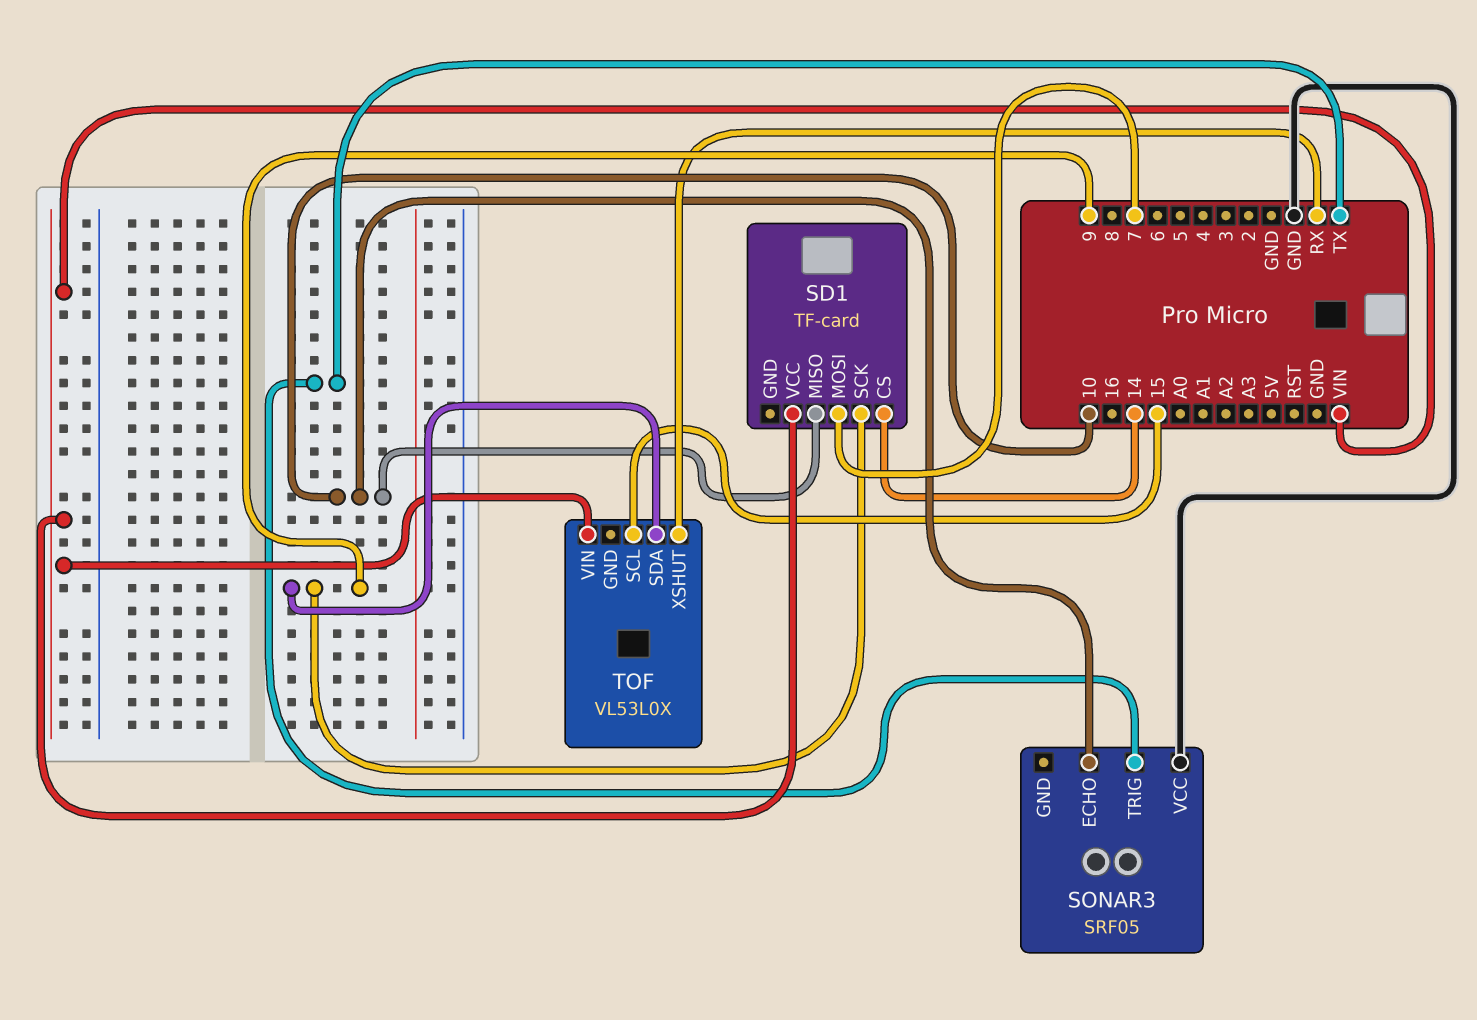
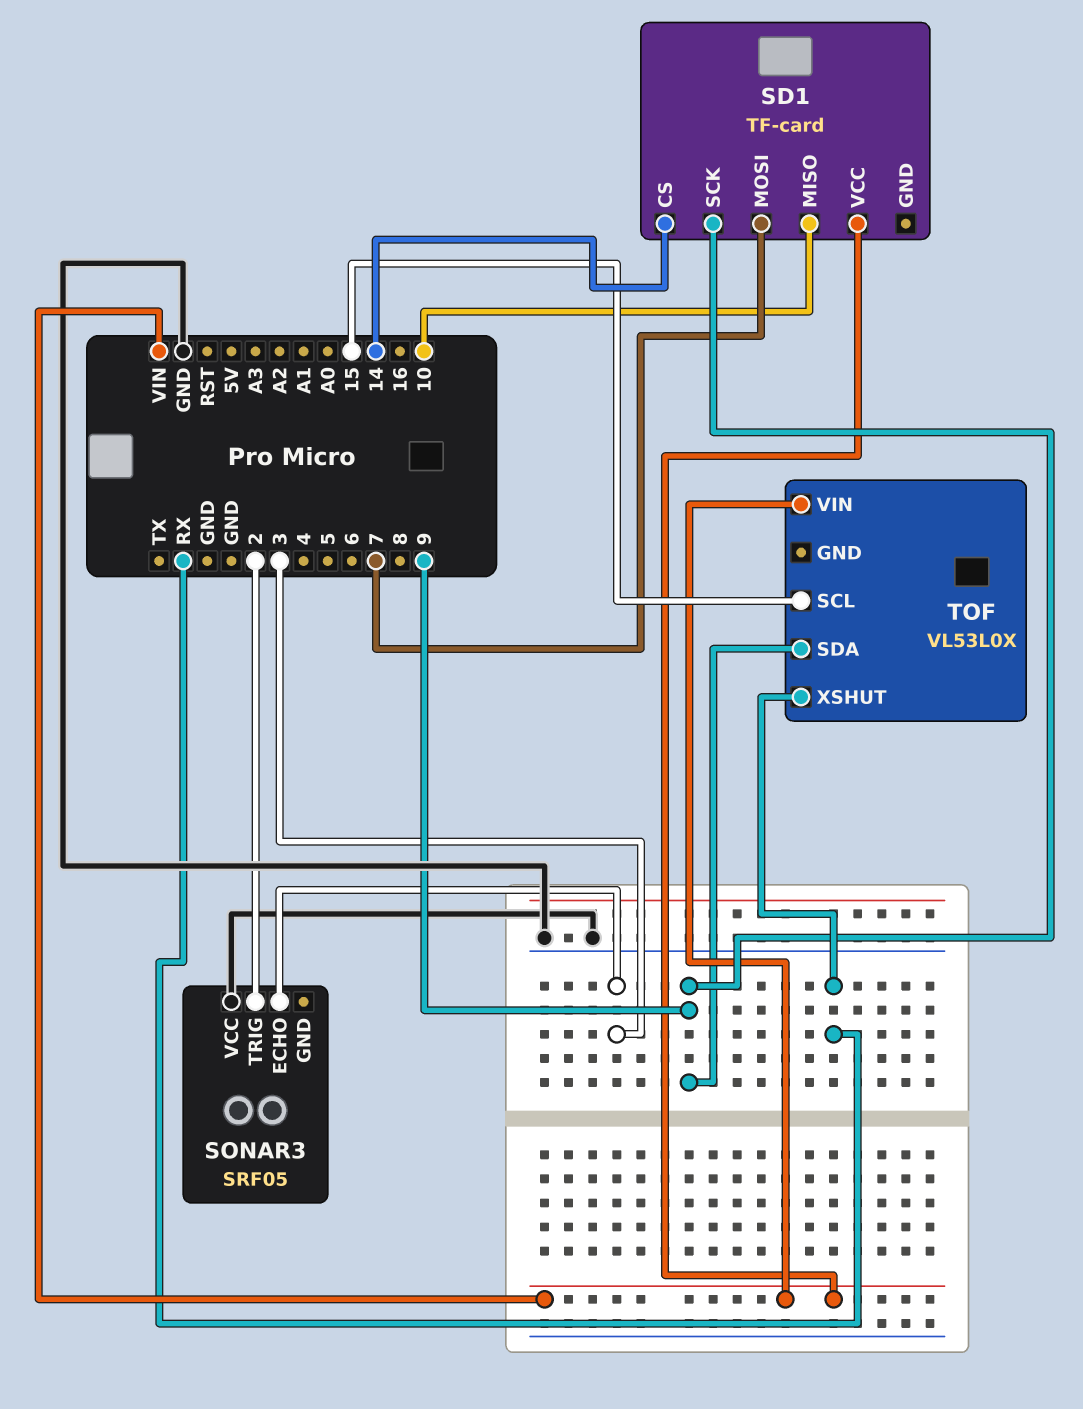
SONAR3 pin ECHO: 10 -> 3
SONAR3 pin TRIG: TX -> 2

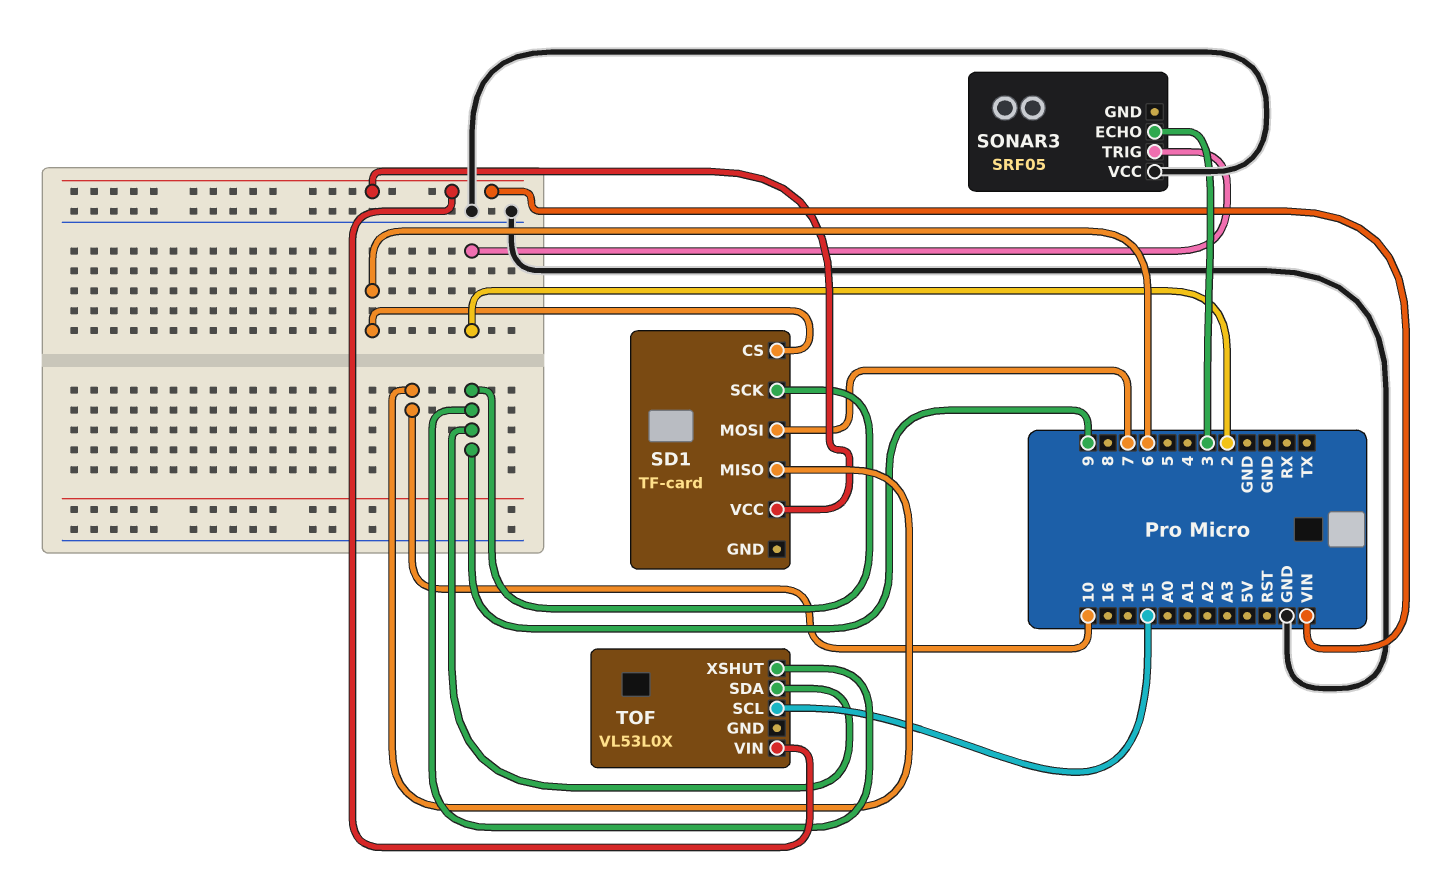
SD1 pin CS: 14 -> 6
TOF pin XSHUT: RX -> 9

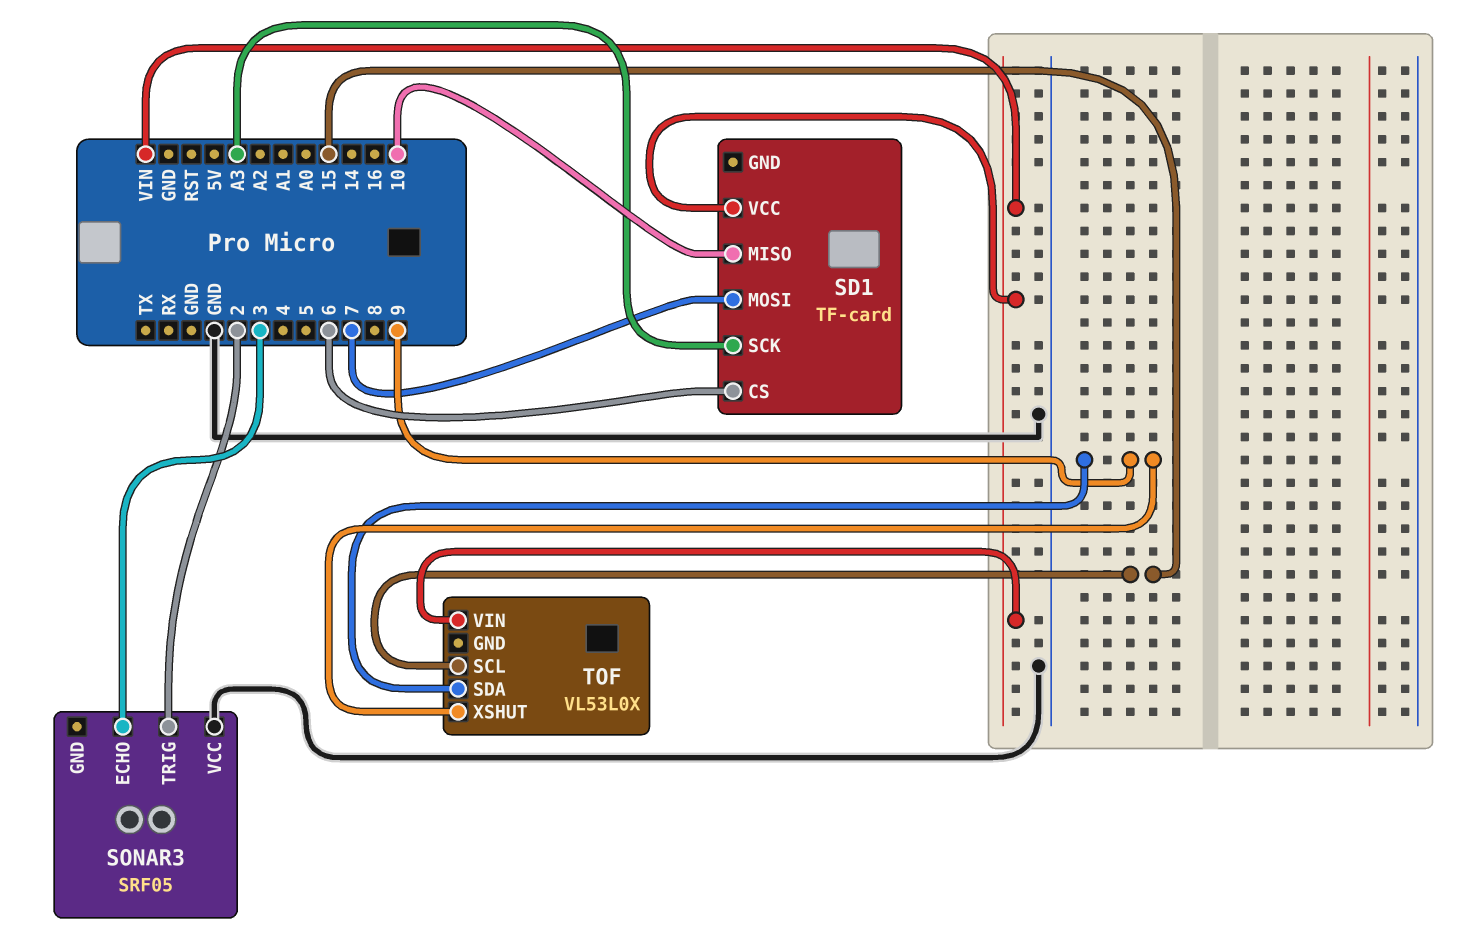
SD1 pin SCK: 9 -> A3

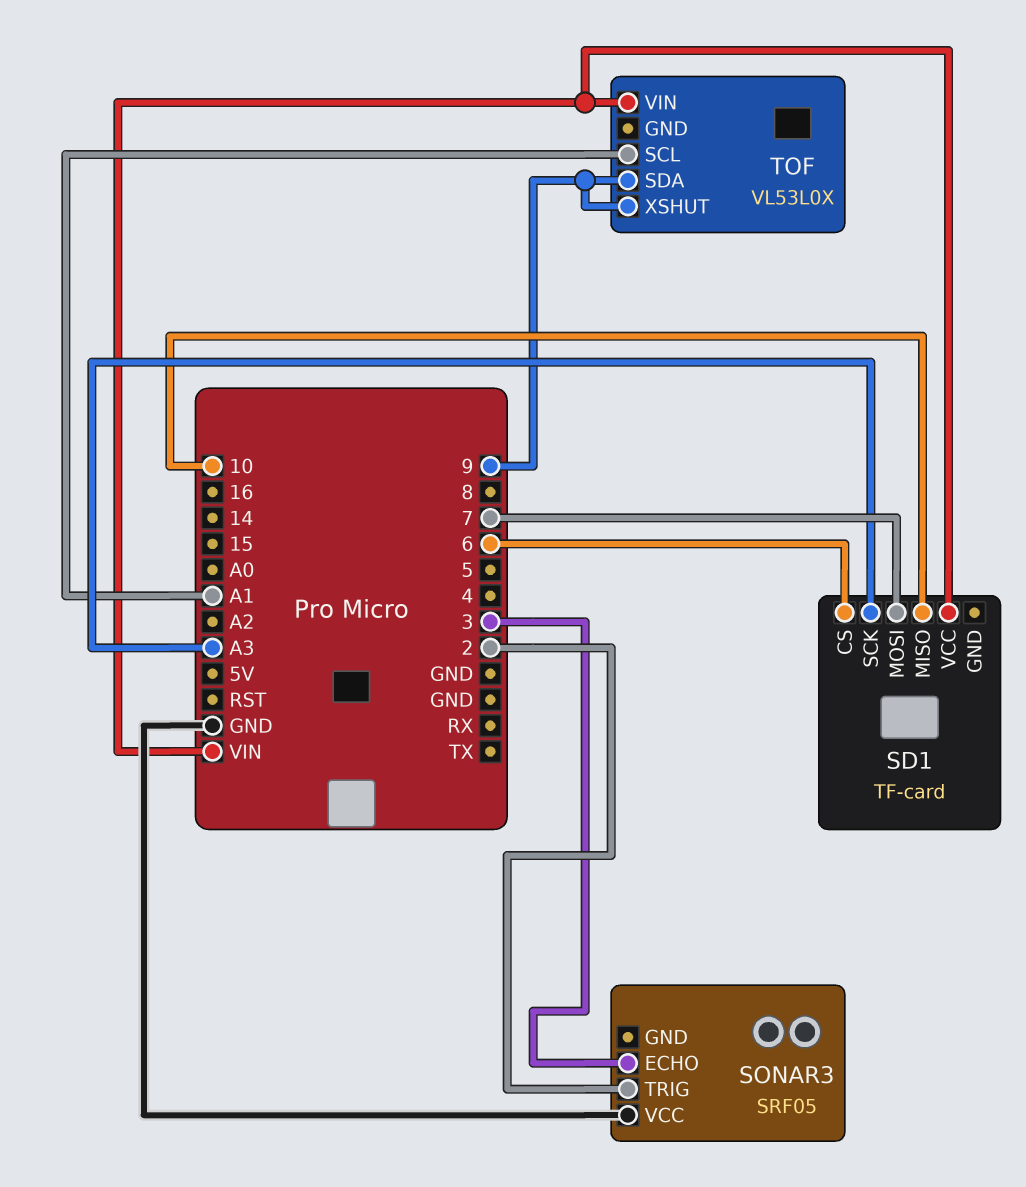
TOF pin SCL: 15 -> A1

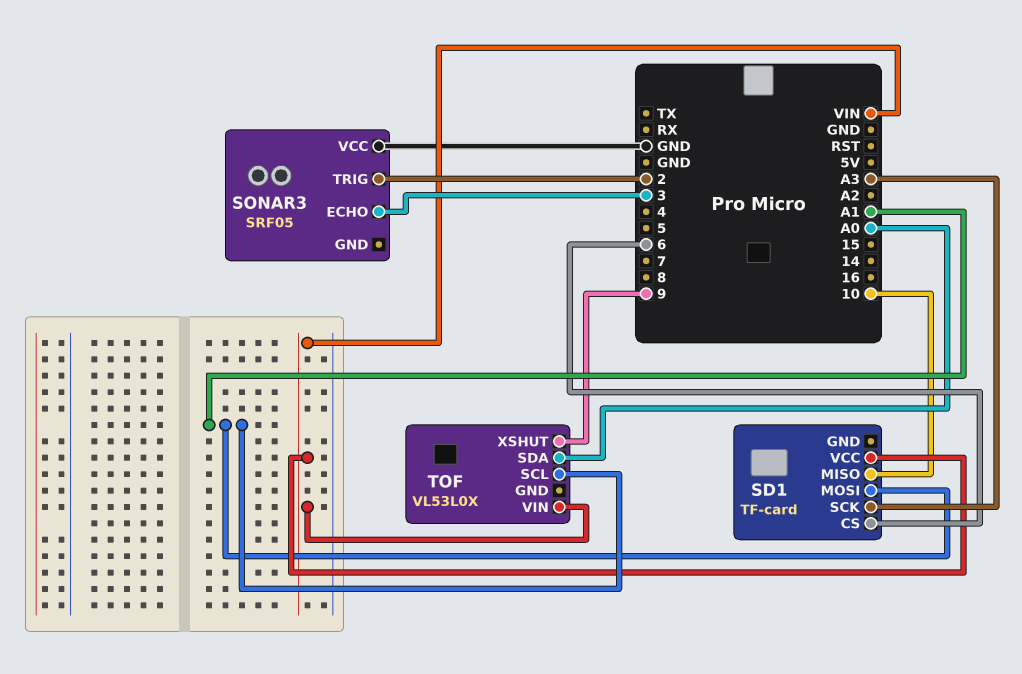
SD1 pin MOSI: 7 -> A1
TOF pin SDA: 9 -> A0

